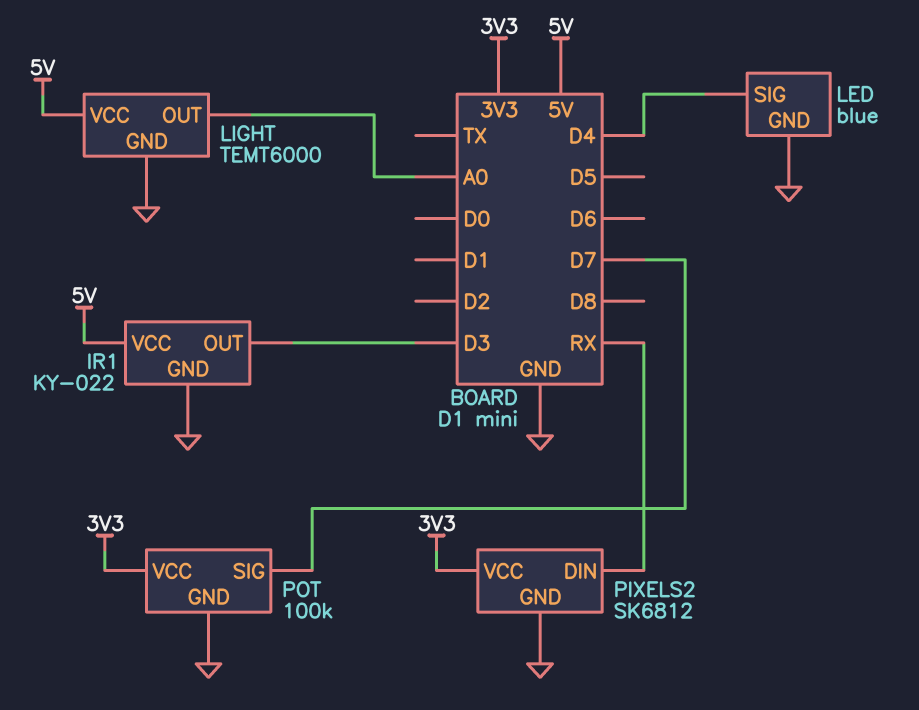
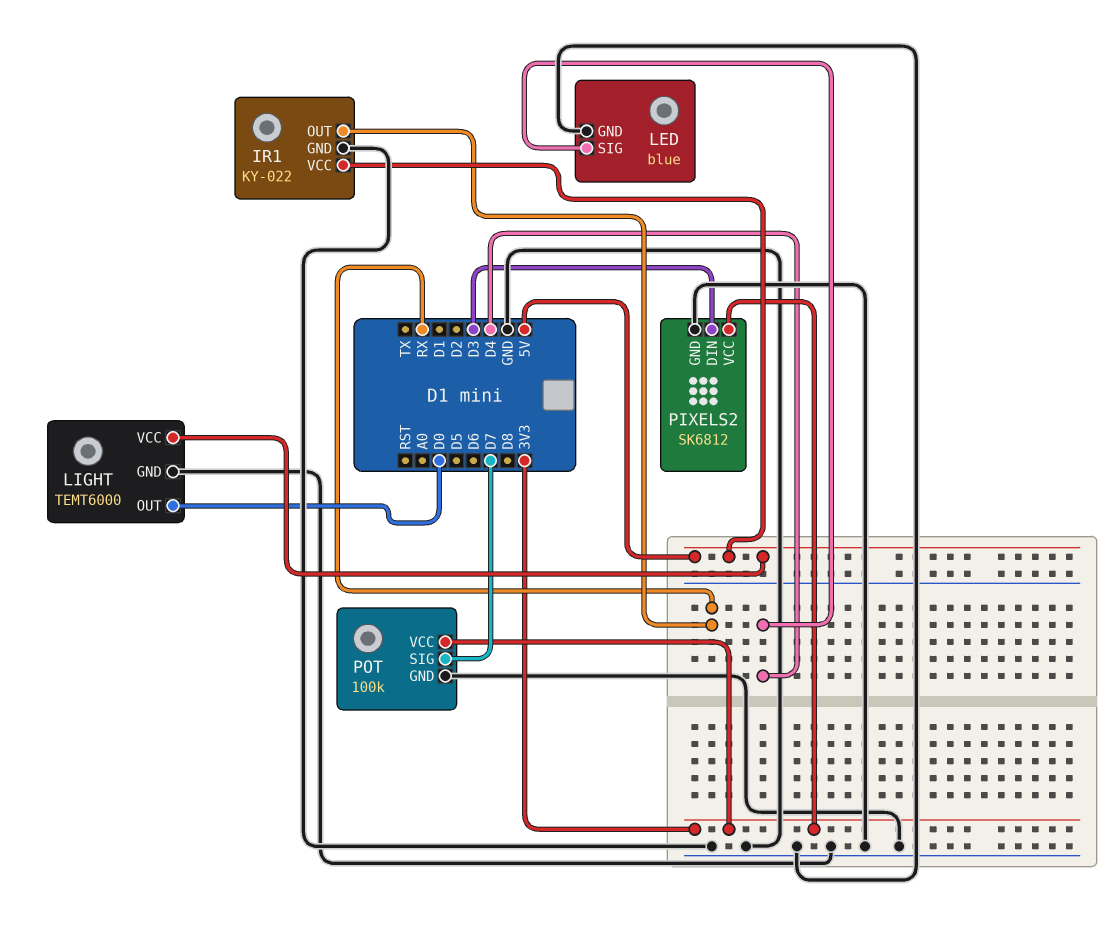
IR1 pin OUT: D3 -> RX
LIGHT pin OUT: A0 -> D0
PIXELS2 pin DIN: RX -> D3

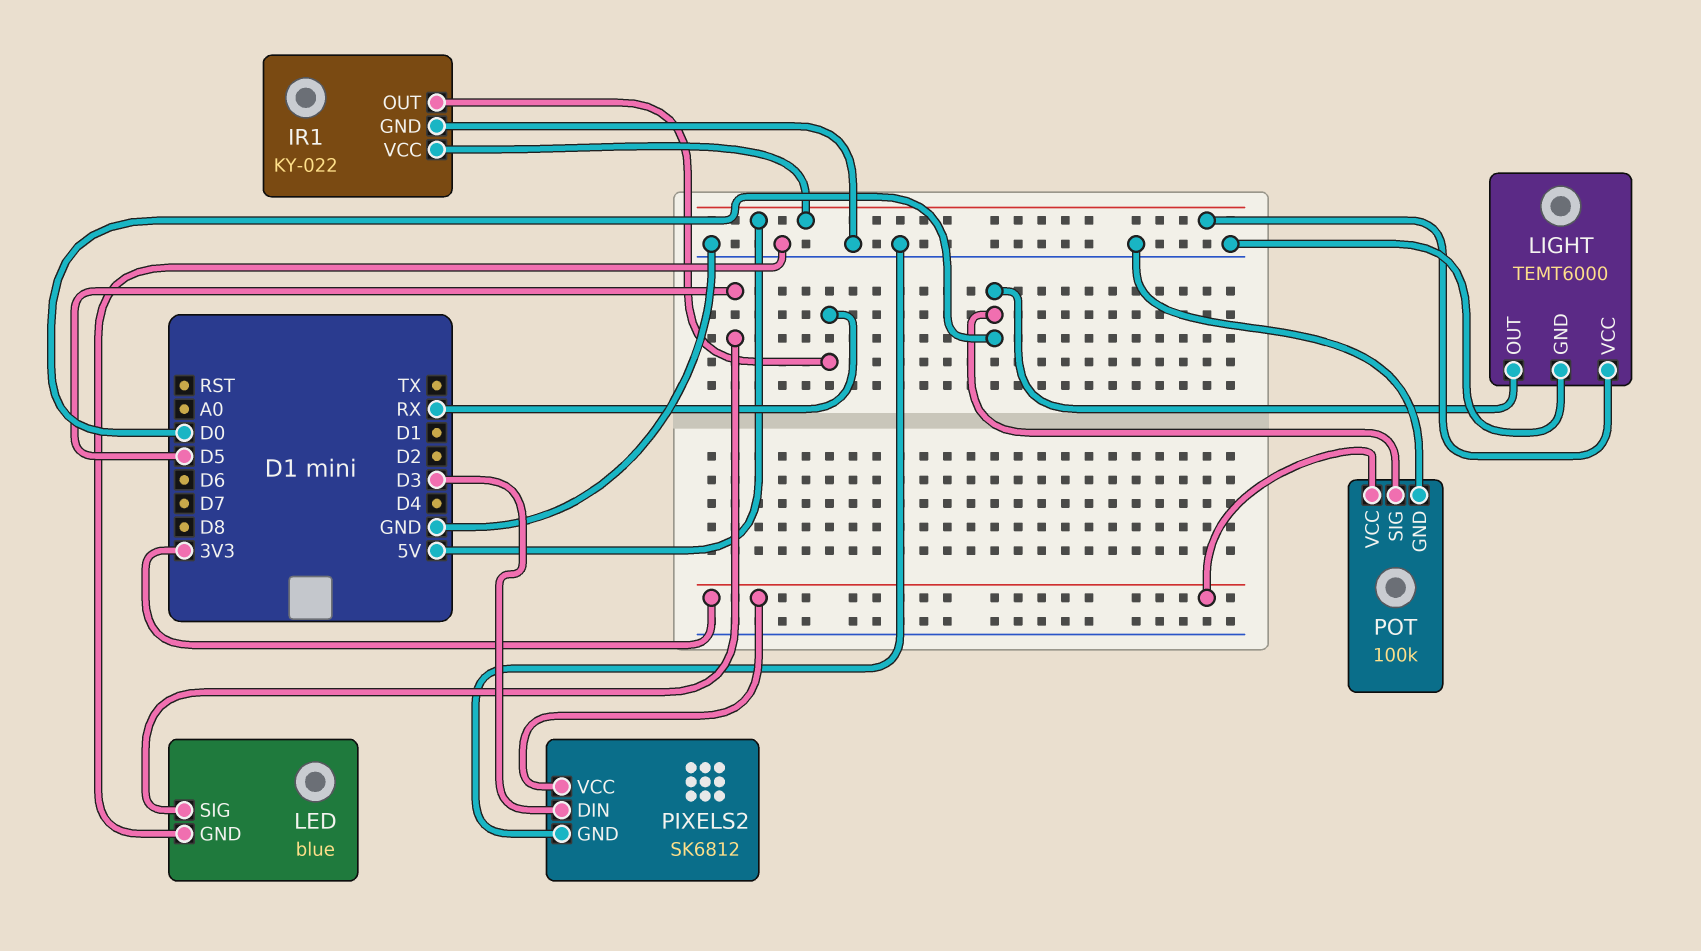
LED pin SIG: D4 -> D5
POT pin SIG: D7 -> D0

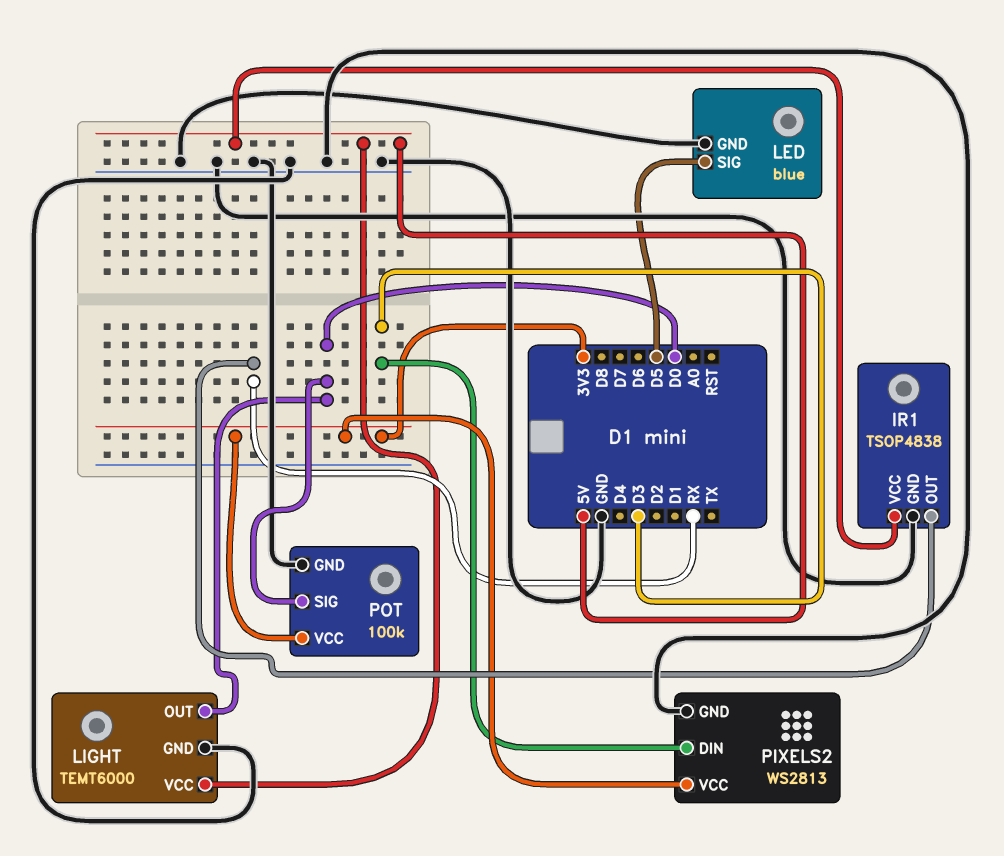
IR1: KY-022 -> TSOP4838
PIXELS2: SK6812 -> WS2813

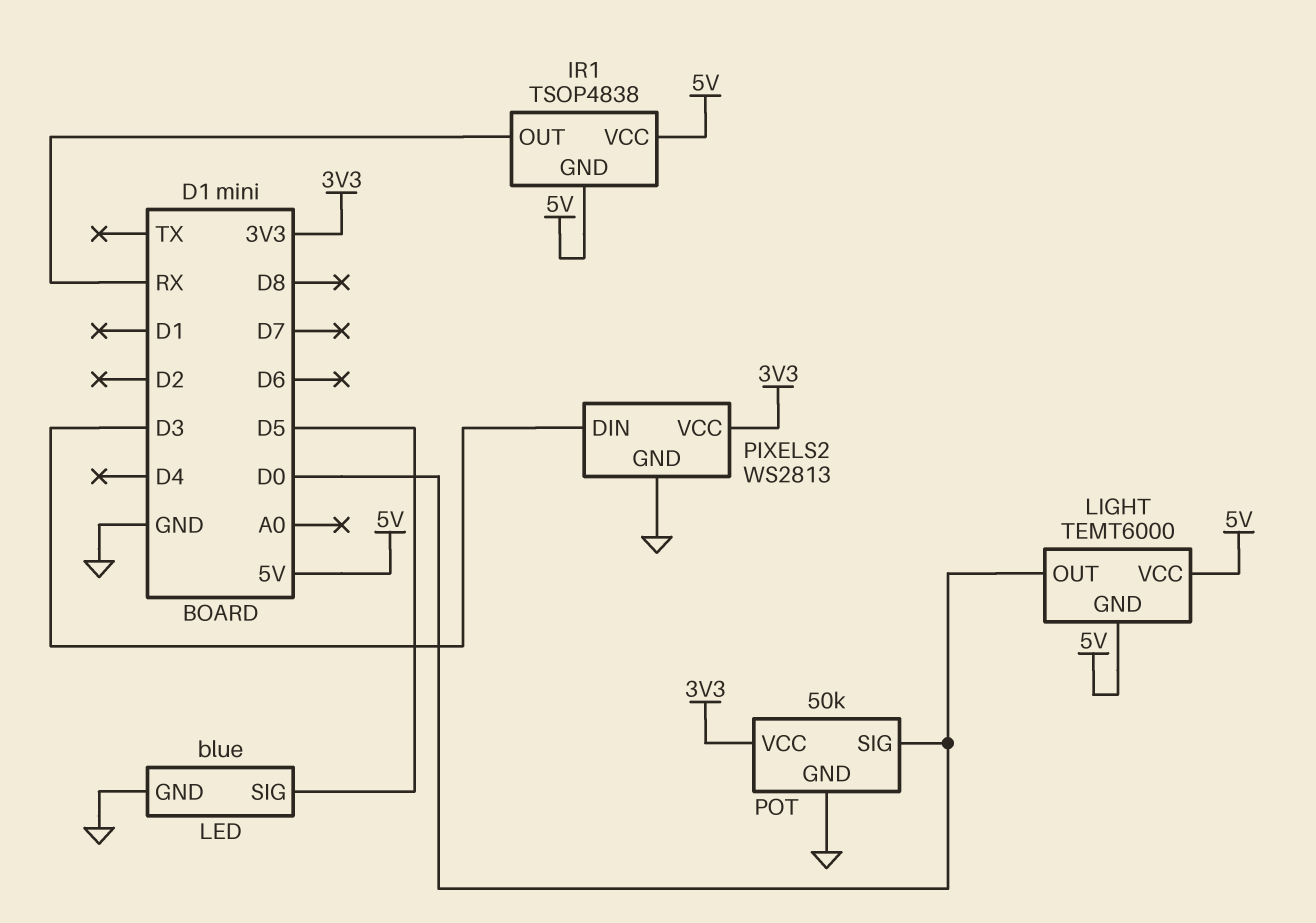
IR1 pin GND: GND -> 5V
LIGHT pin GND: GND -> 5V
POT: 100k -> 50k

